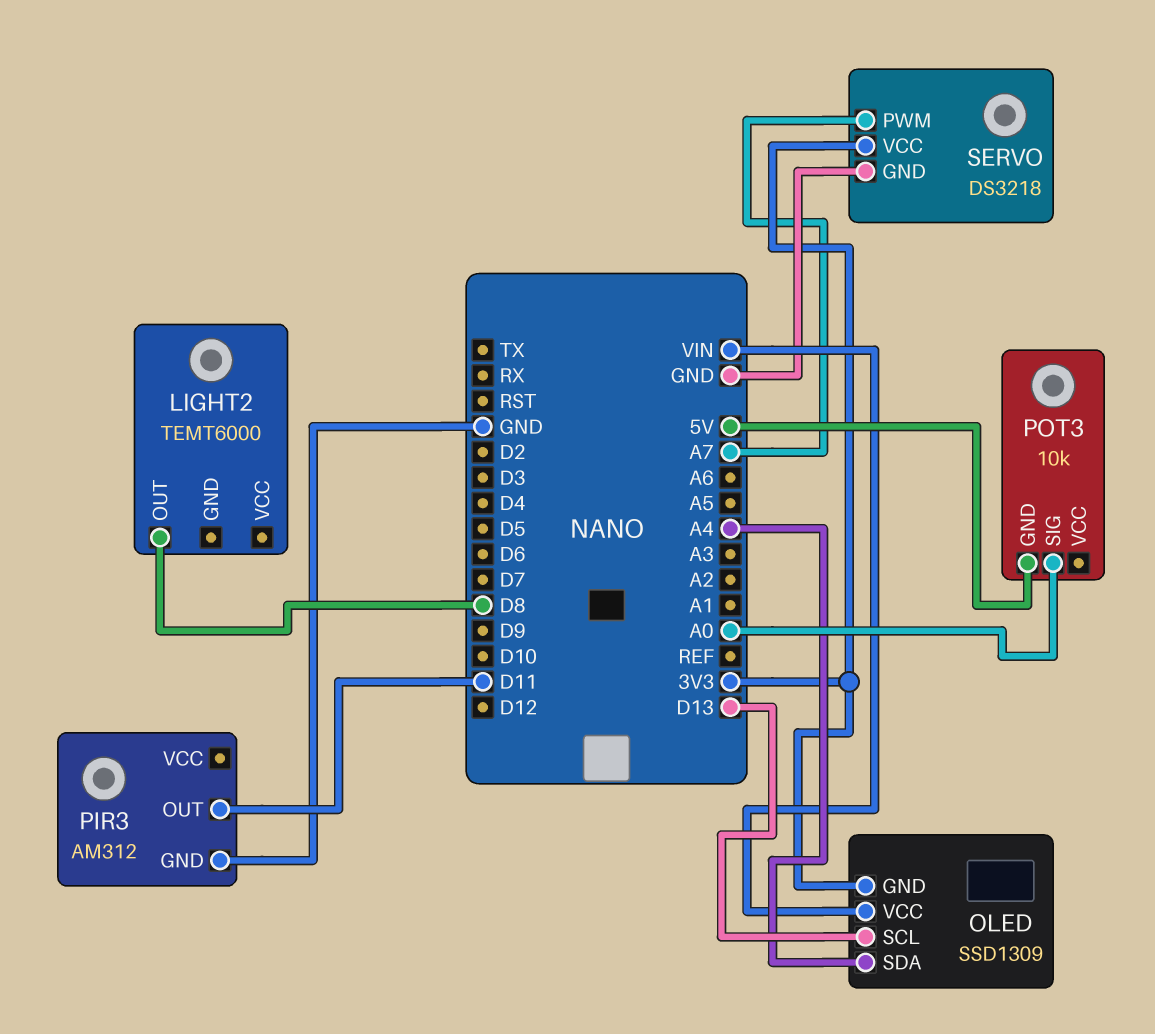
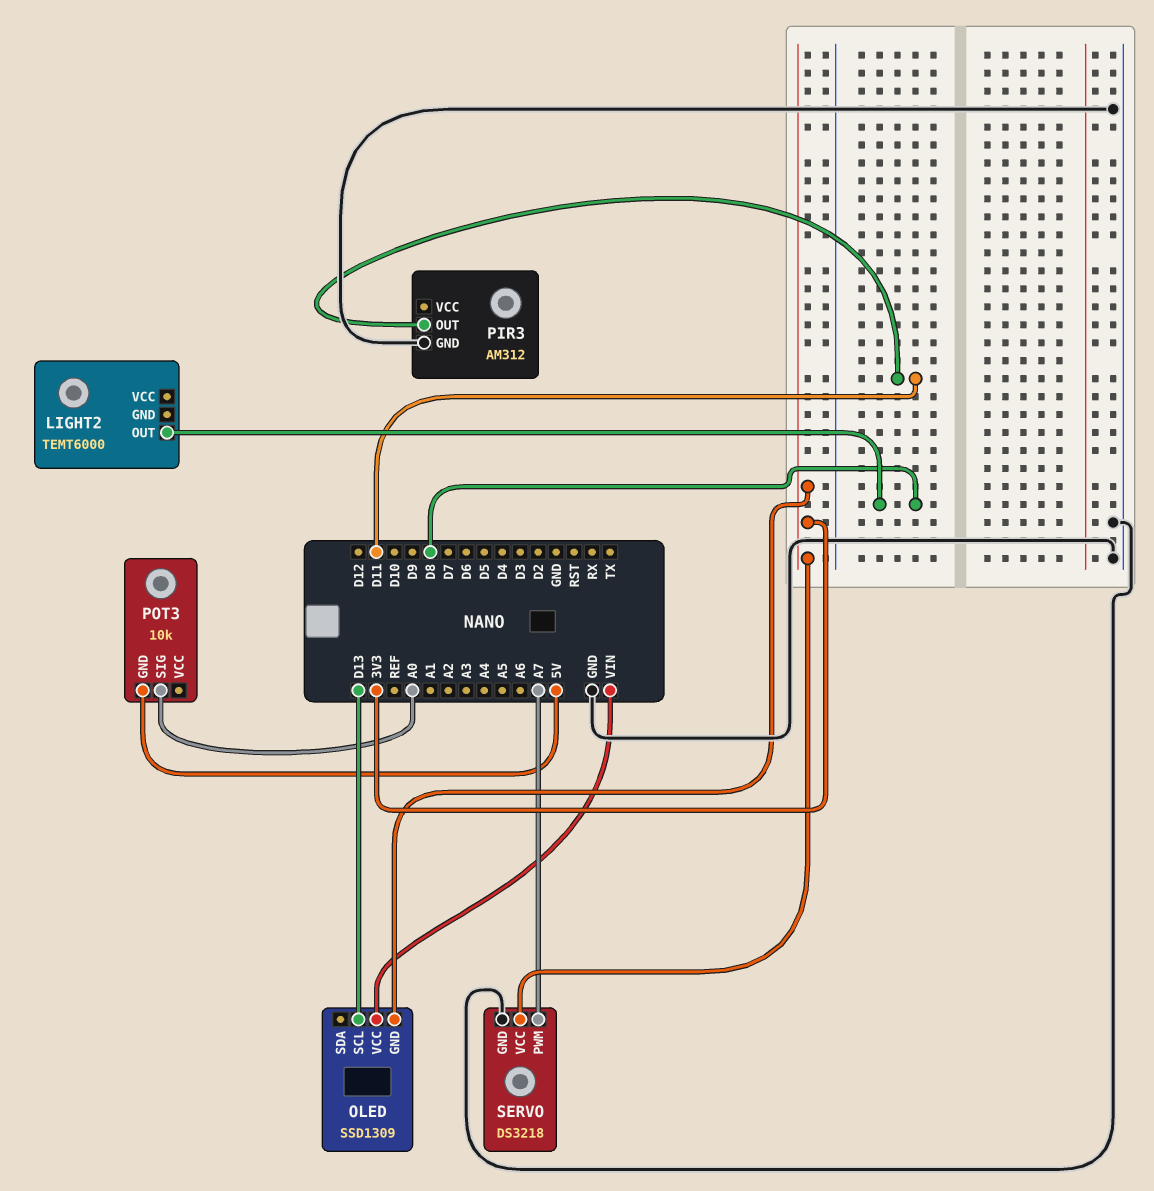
OLED pin SDA: A4 -> none

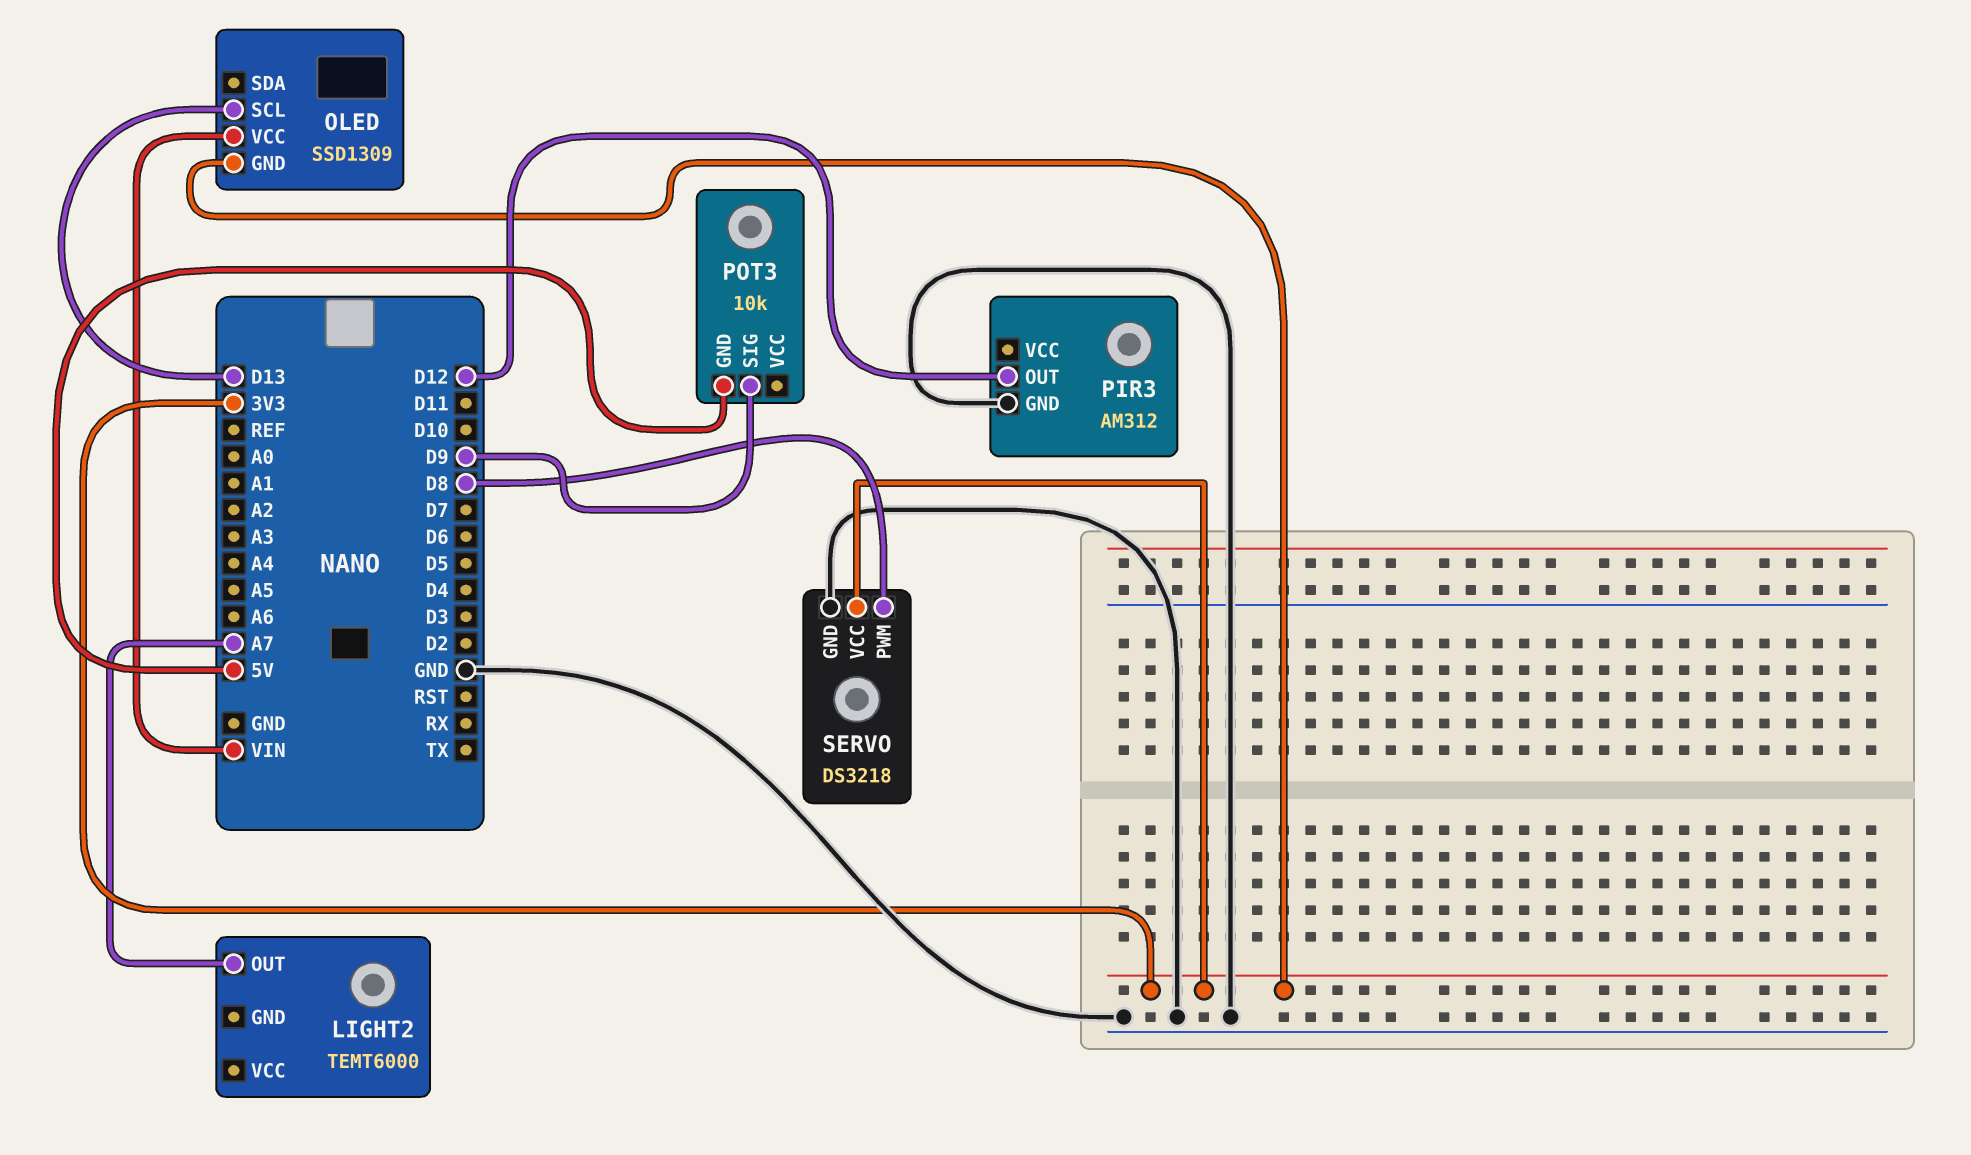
LIGHT2 pin OUT: D8 -> A7
PIR3 pin OUT: D11 -> D12
POT3 pin SIG: A0 -> D9
SERVO pin PWM: A7 -> D8

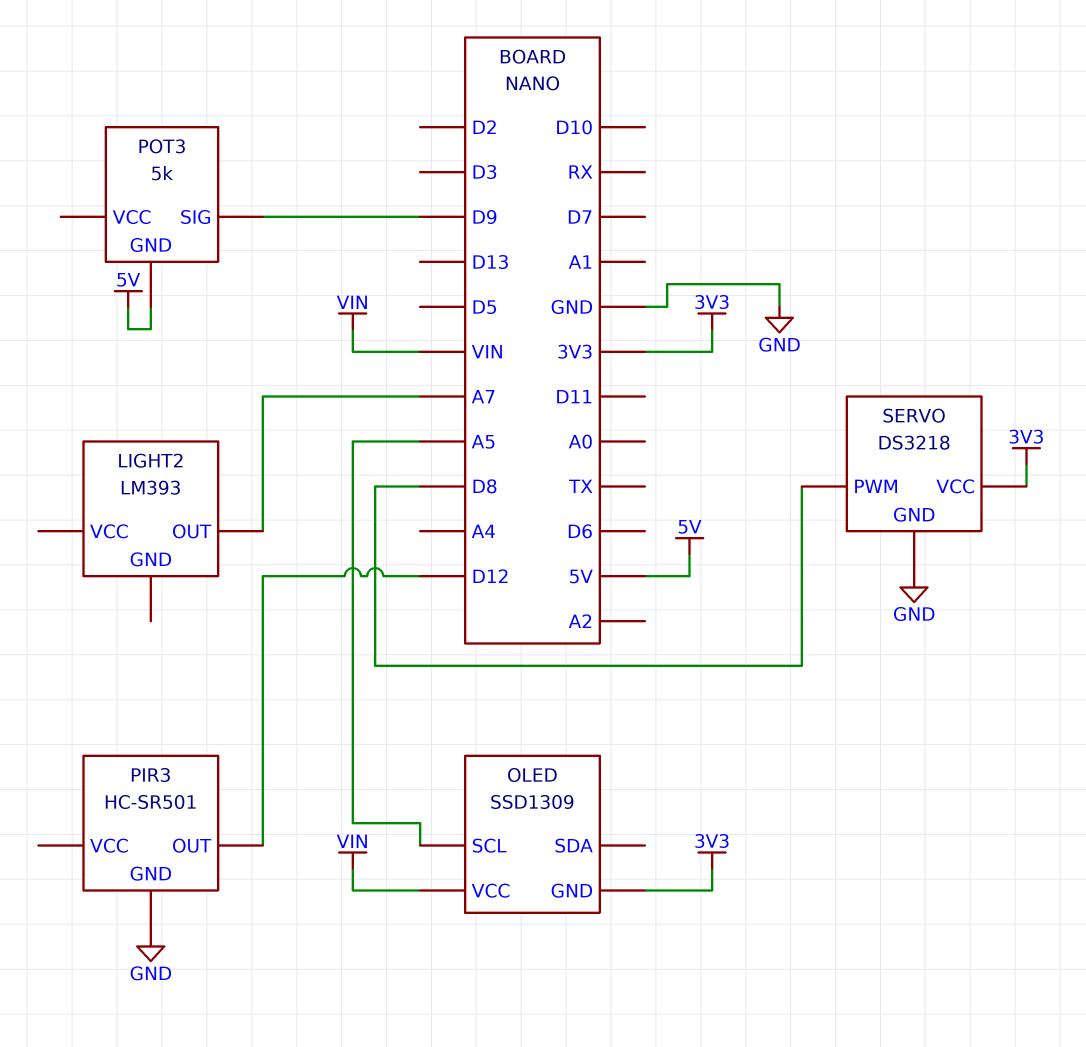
LIGHT2: TEMT6000 -> LM393
OLED pin SCL: D13 -> A5
PIR3: AM312 -> HC-SR501
POT3: 10k -> 5k

